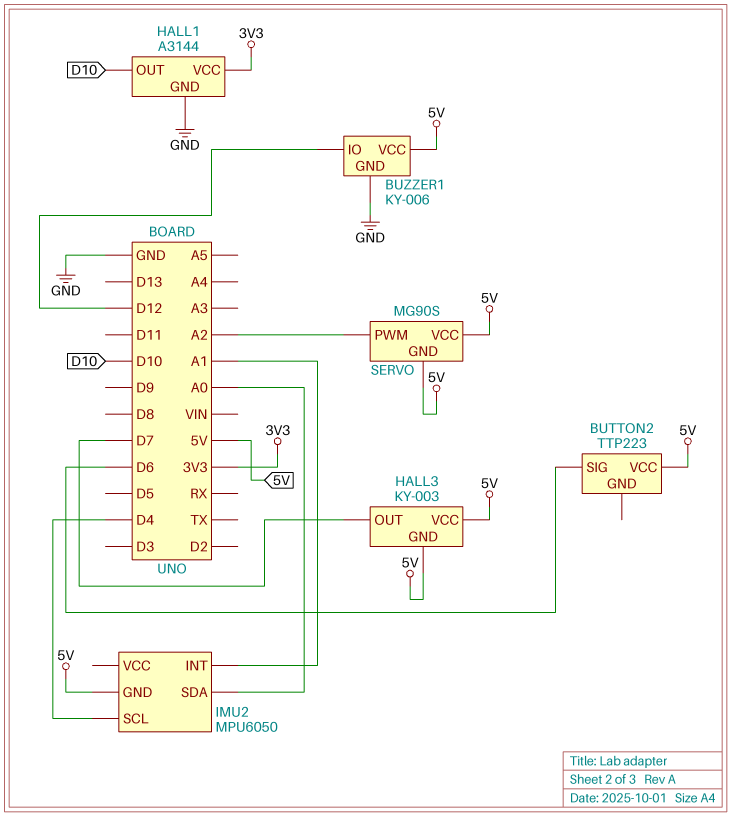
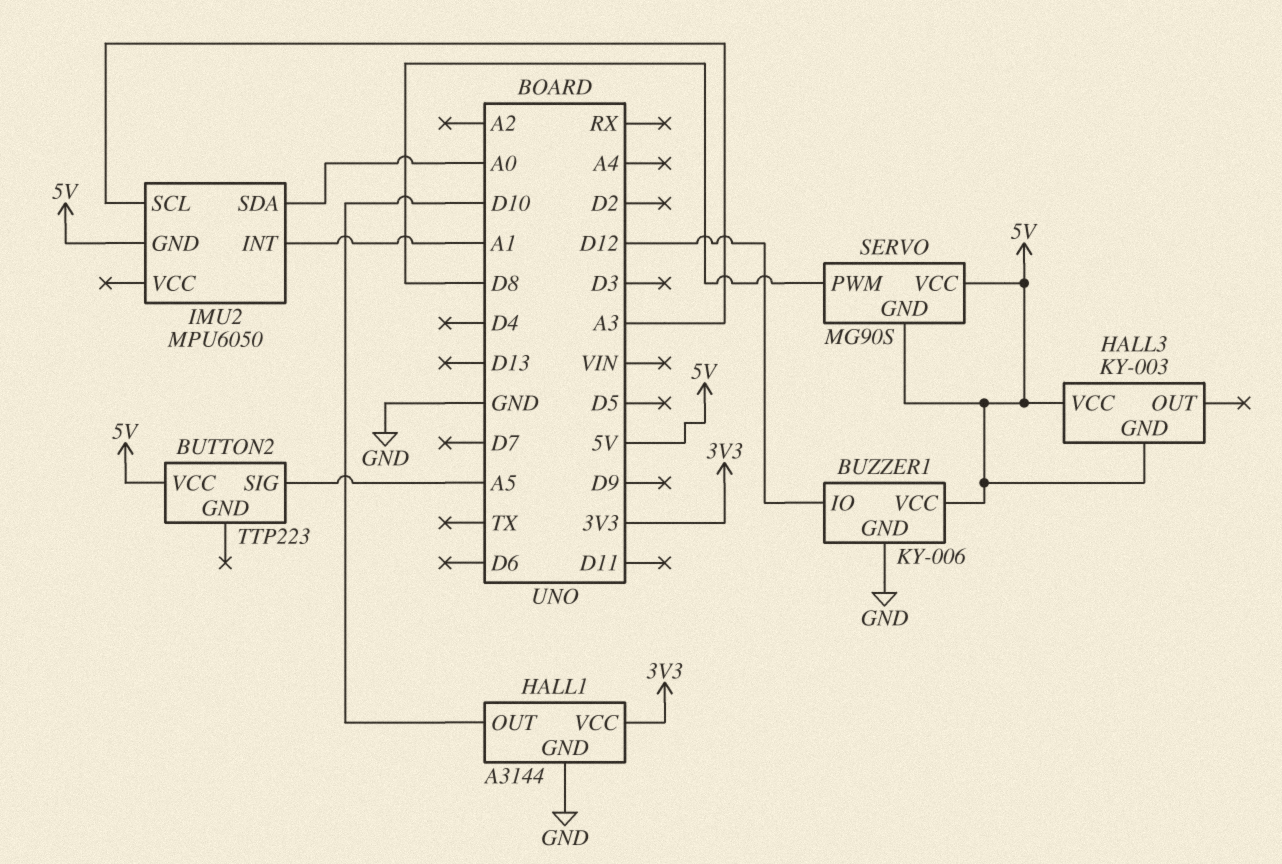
BUTTON2 pin SIG: D6 -> A5
HALL3 pin OUT: D7 -> none
IMU2 pin SCL: D4 -> A3
SERVO pin PWM: A2 -> D8

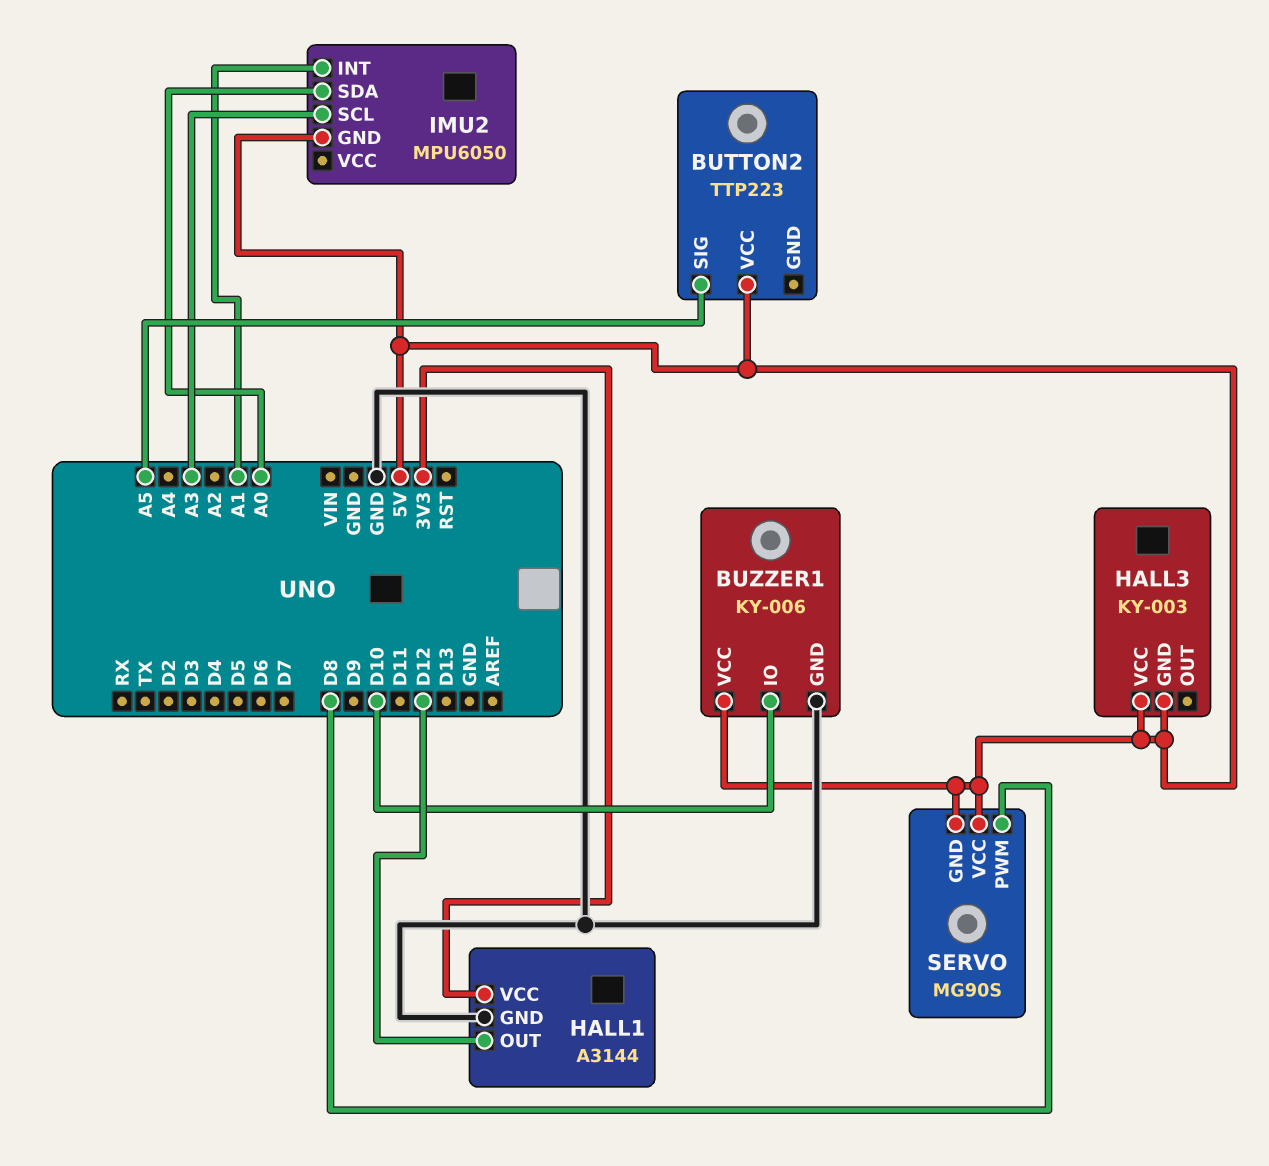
BUZZER1 pin IO: D12 -> D10
HALL1 pin OUT: D10 -> D12

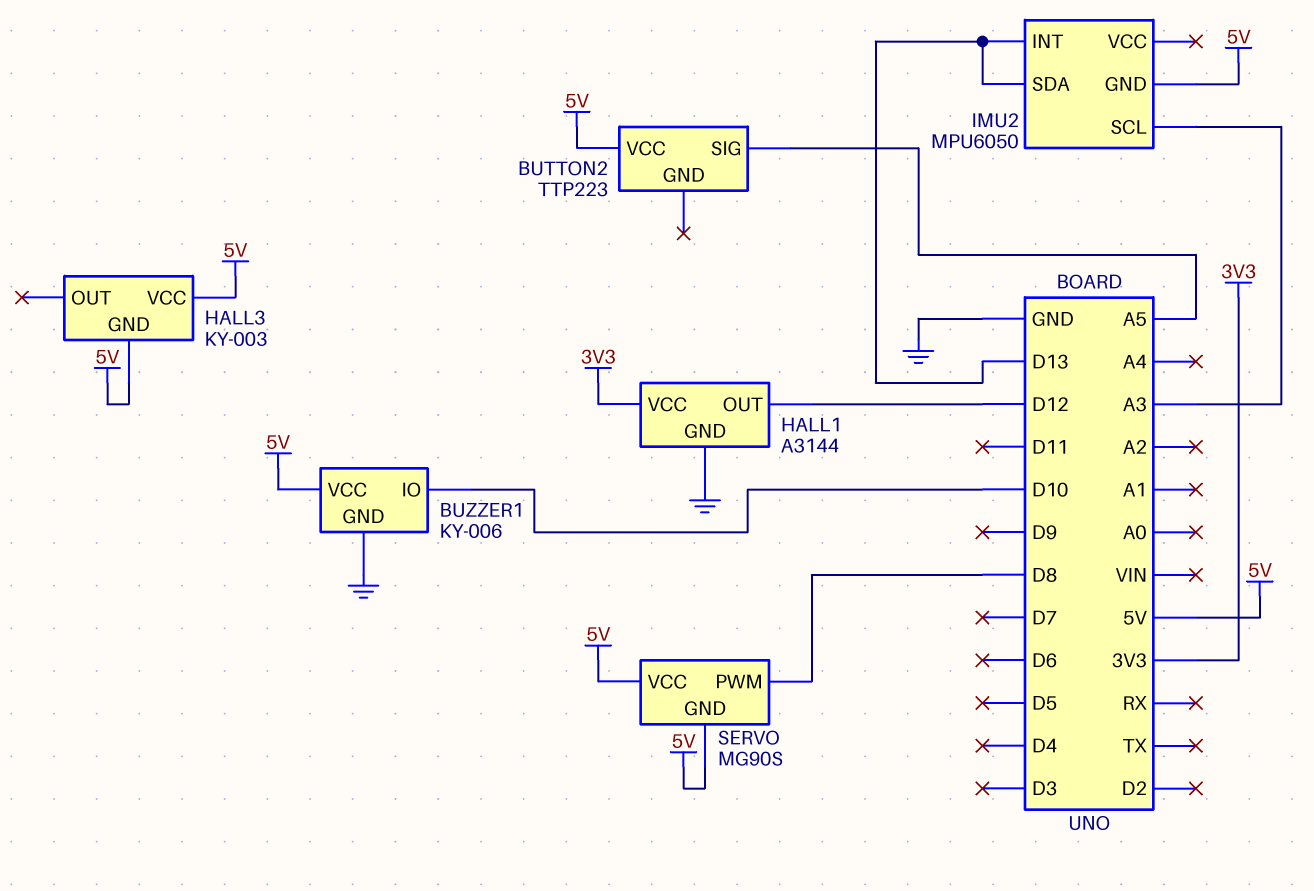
IMU2 pin INT: A1 -> D13
IMU2 pin SDA: A0 -> D13

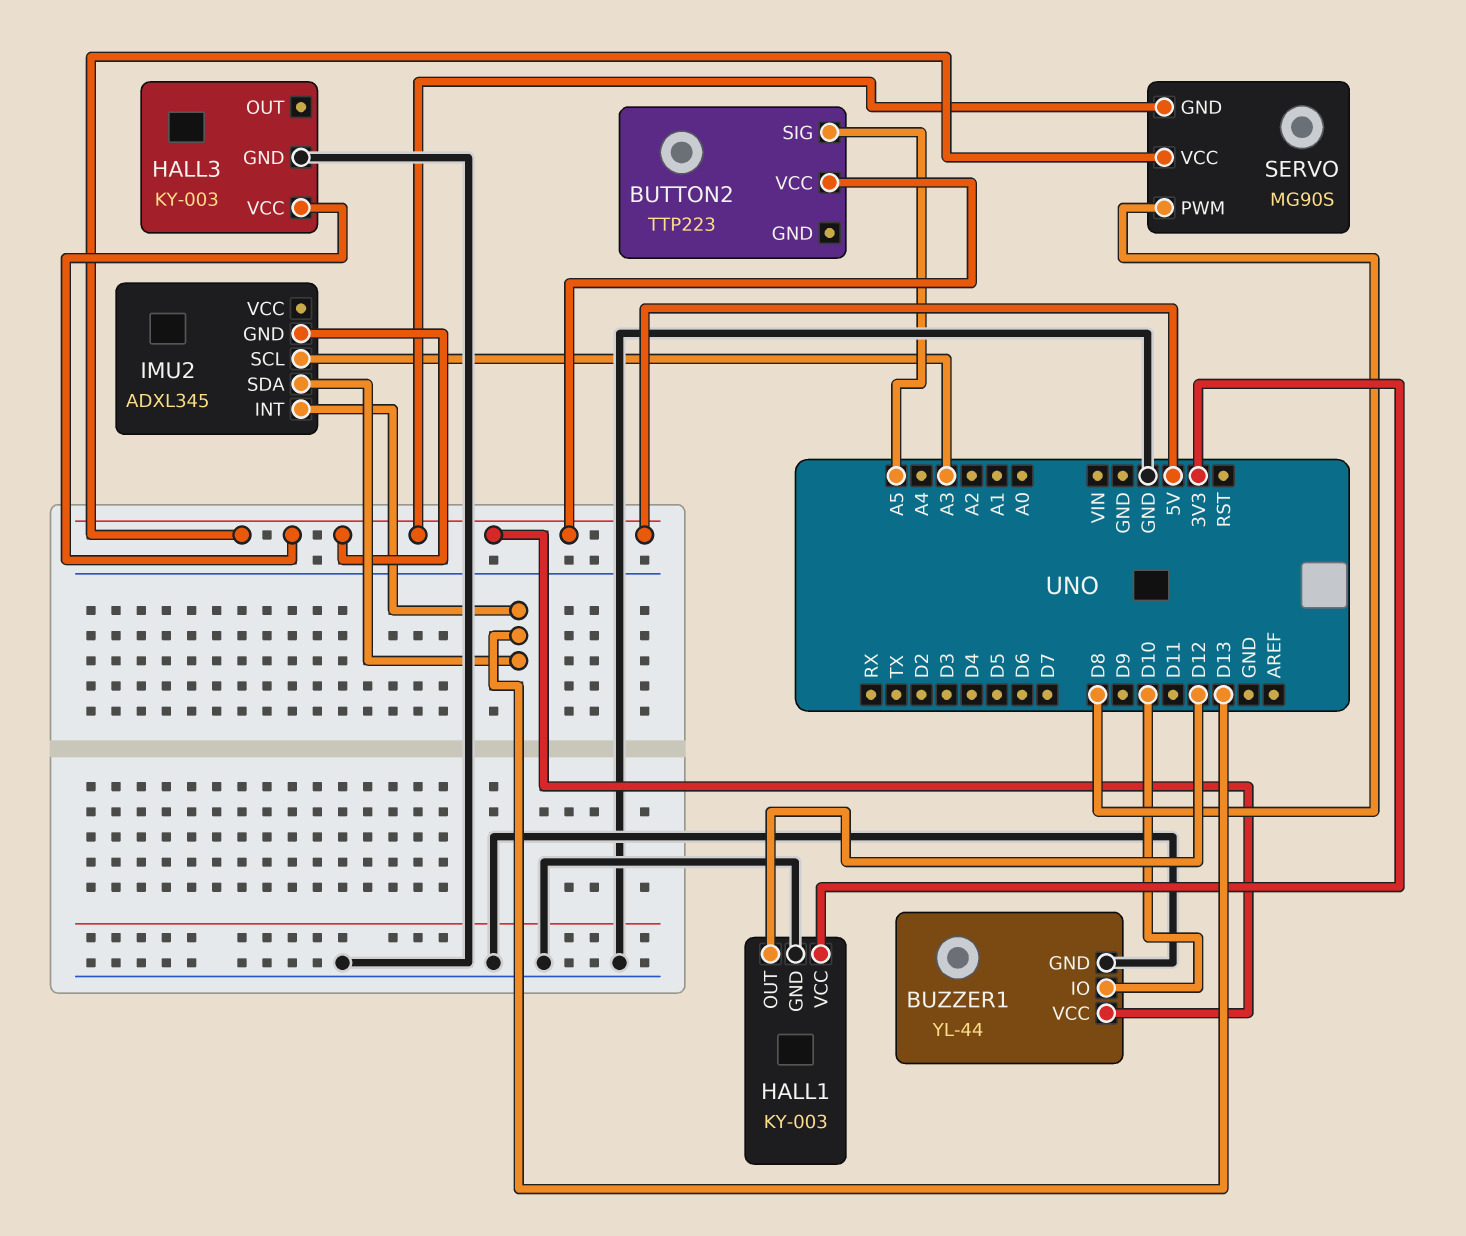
BUZZER1: KY-006 -> YL-44
HALL1: A3144 -> KY-003
HALL3 pin GND: 5V -> GND
IMU2: MPU6050 -> ADXL345

